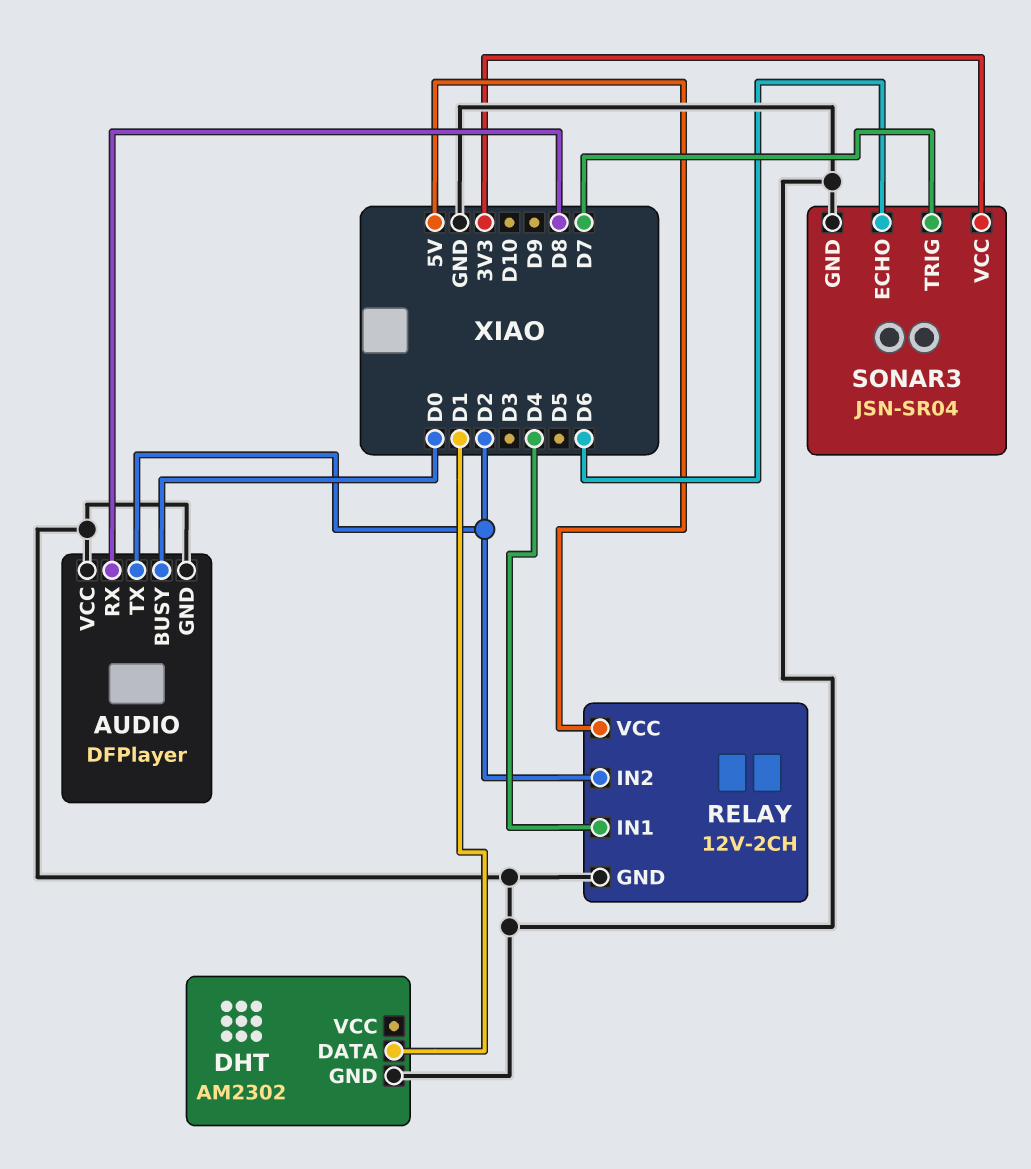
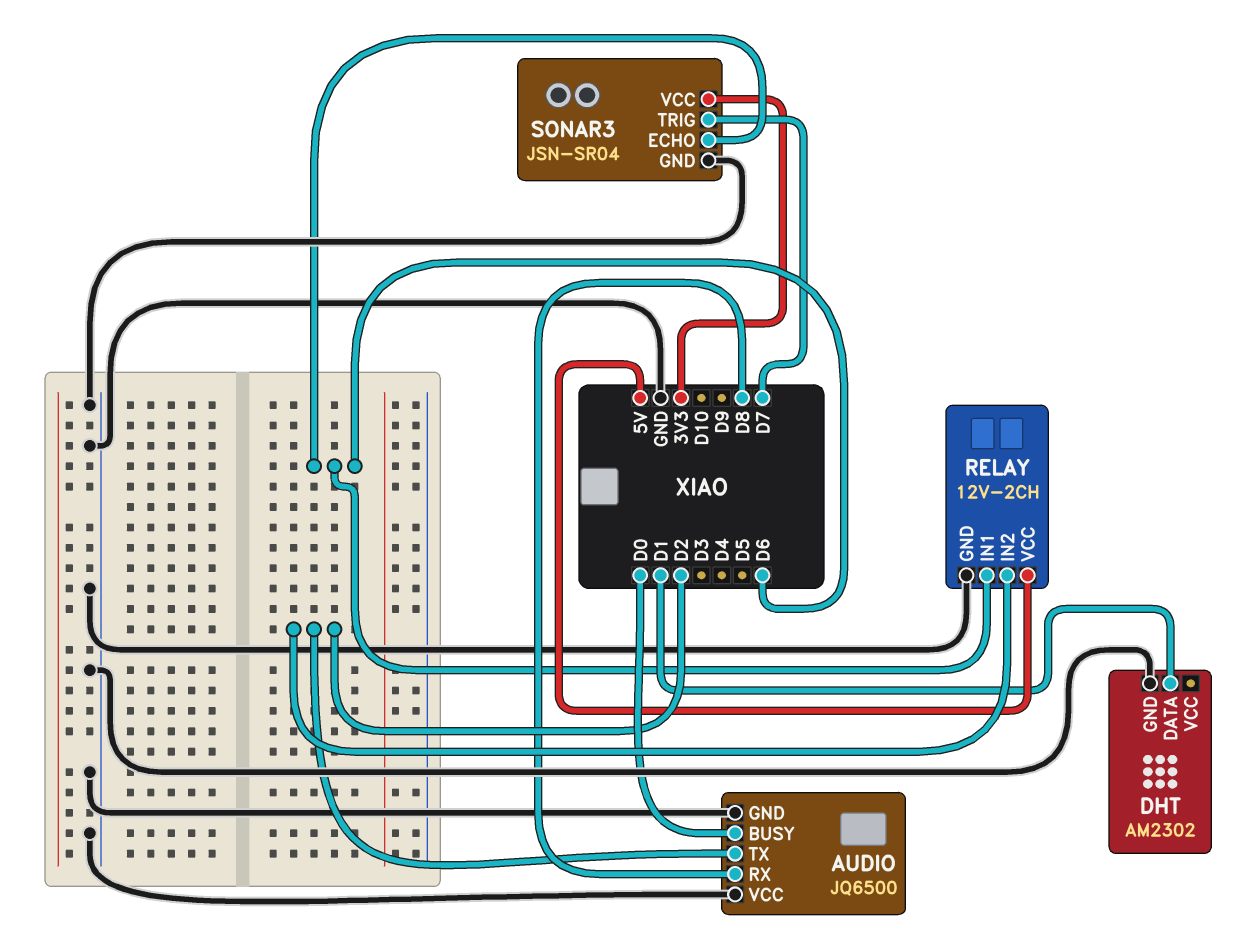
AUDIO: DFPlayer -> JQ6500
RELAY pin IN1: D4 -> D6

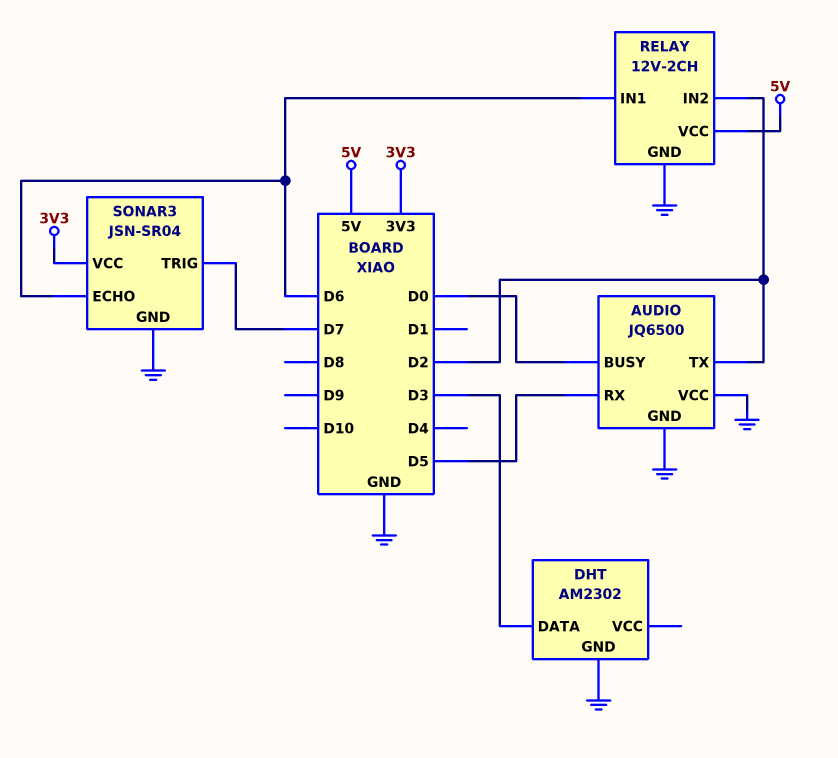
AUDIO pin RX: D8 -> D5
DHT pin DATA: D1 -> D3

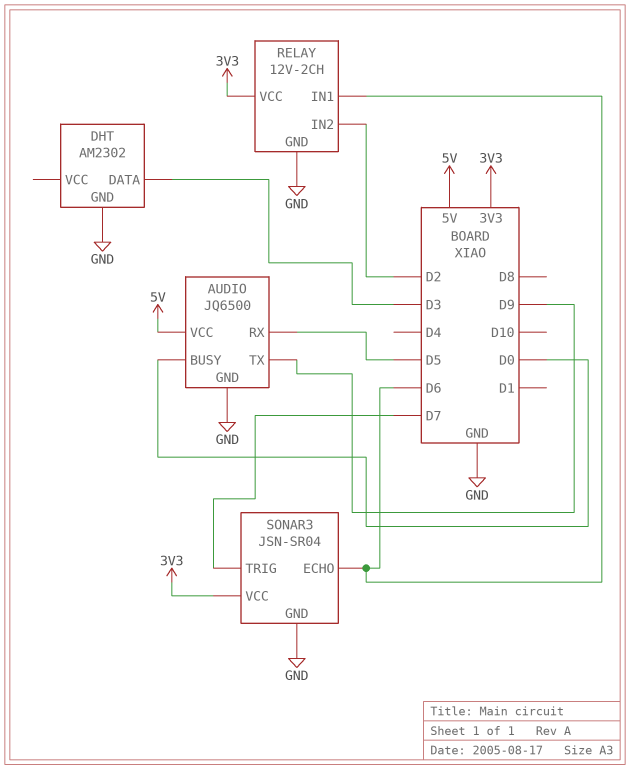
AUDIO pin TX: D2 -> D9
AUDIO pin VCC: GND -> 5V
RELAY pin VCC: 5V -> 3V3

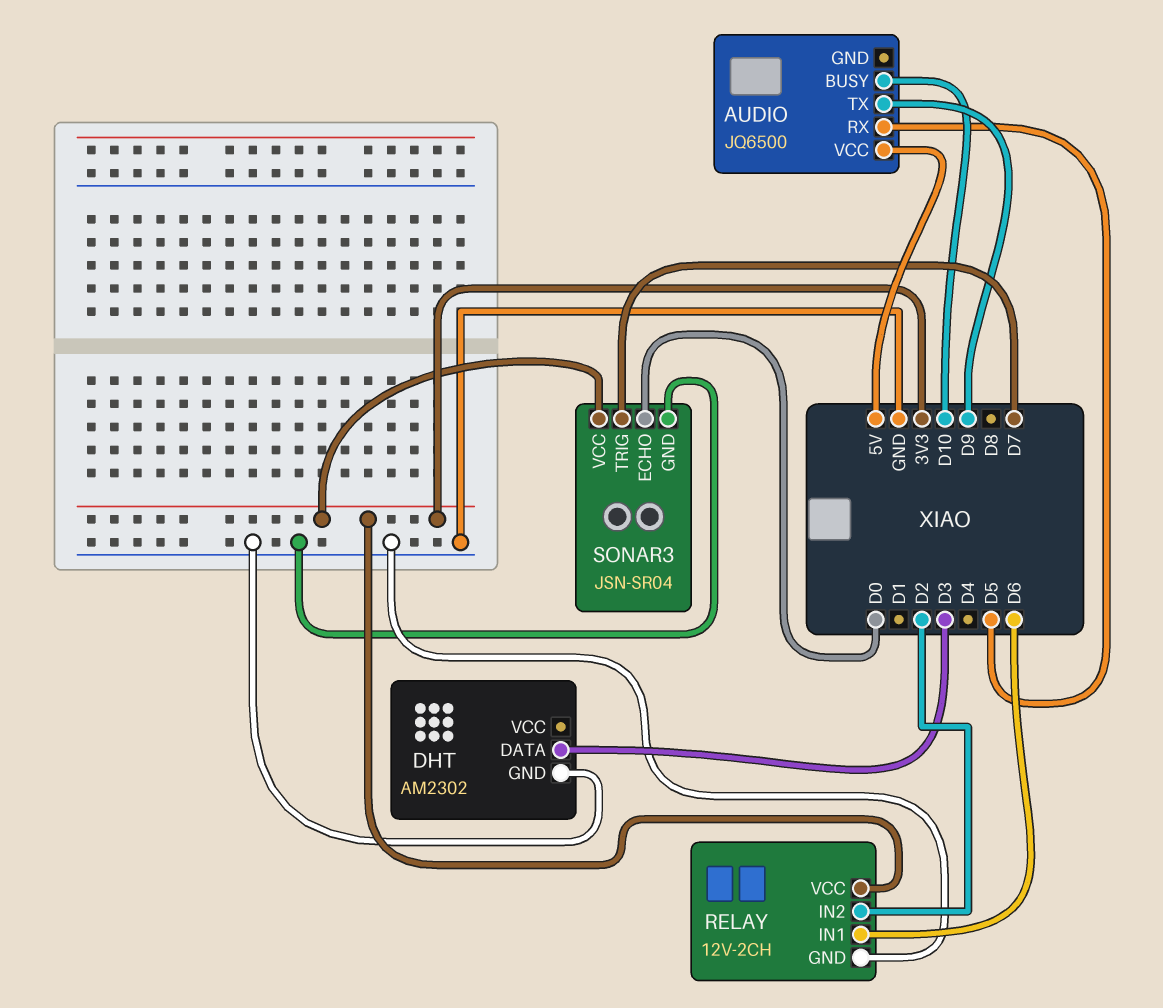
AUDIO pin BUSY: D0 -> D10
AUDIO pin GND: GND -> none
SONAR3 pin ECHO: D6 -> D0

